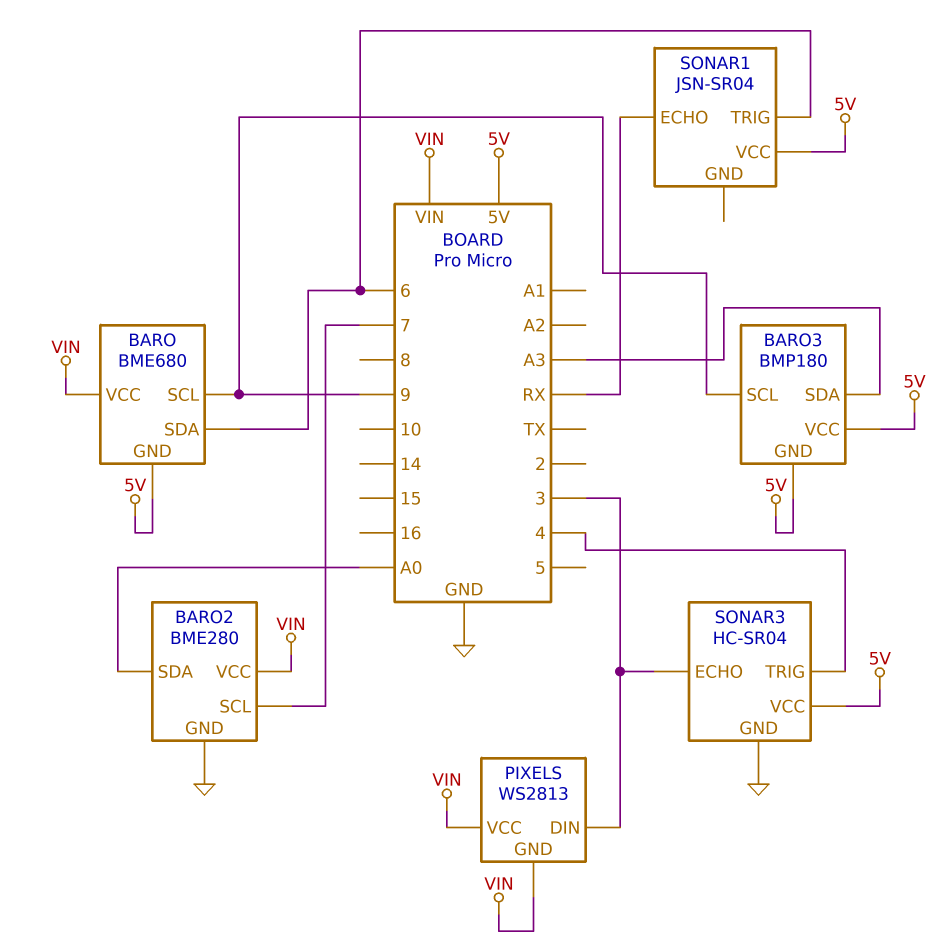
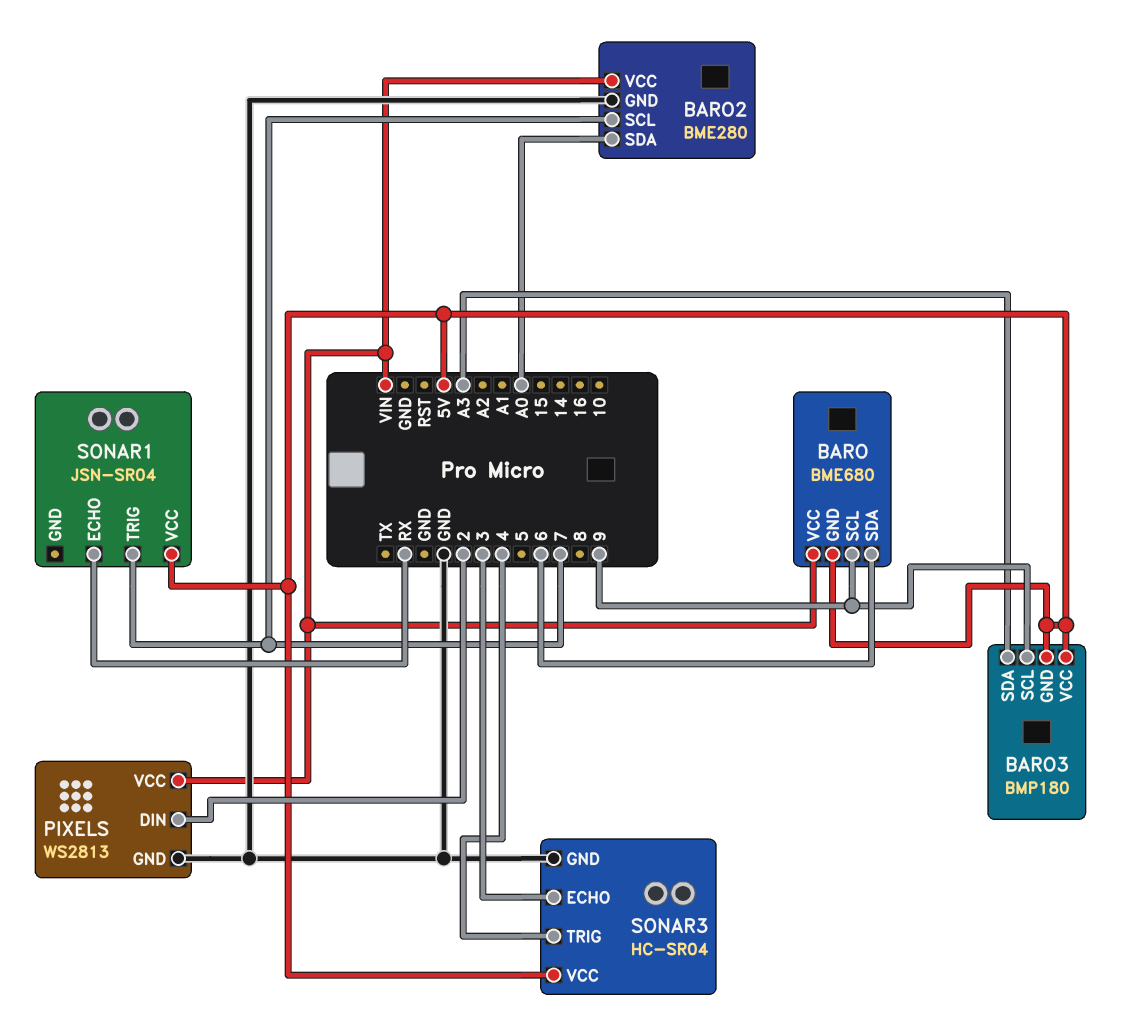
PIXELS pin DIN: 3 -> 2
PIXELS pin GND: VIN -> GND
SONAR1 pin TRIG: 6 -> 7

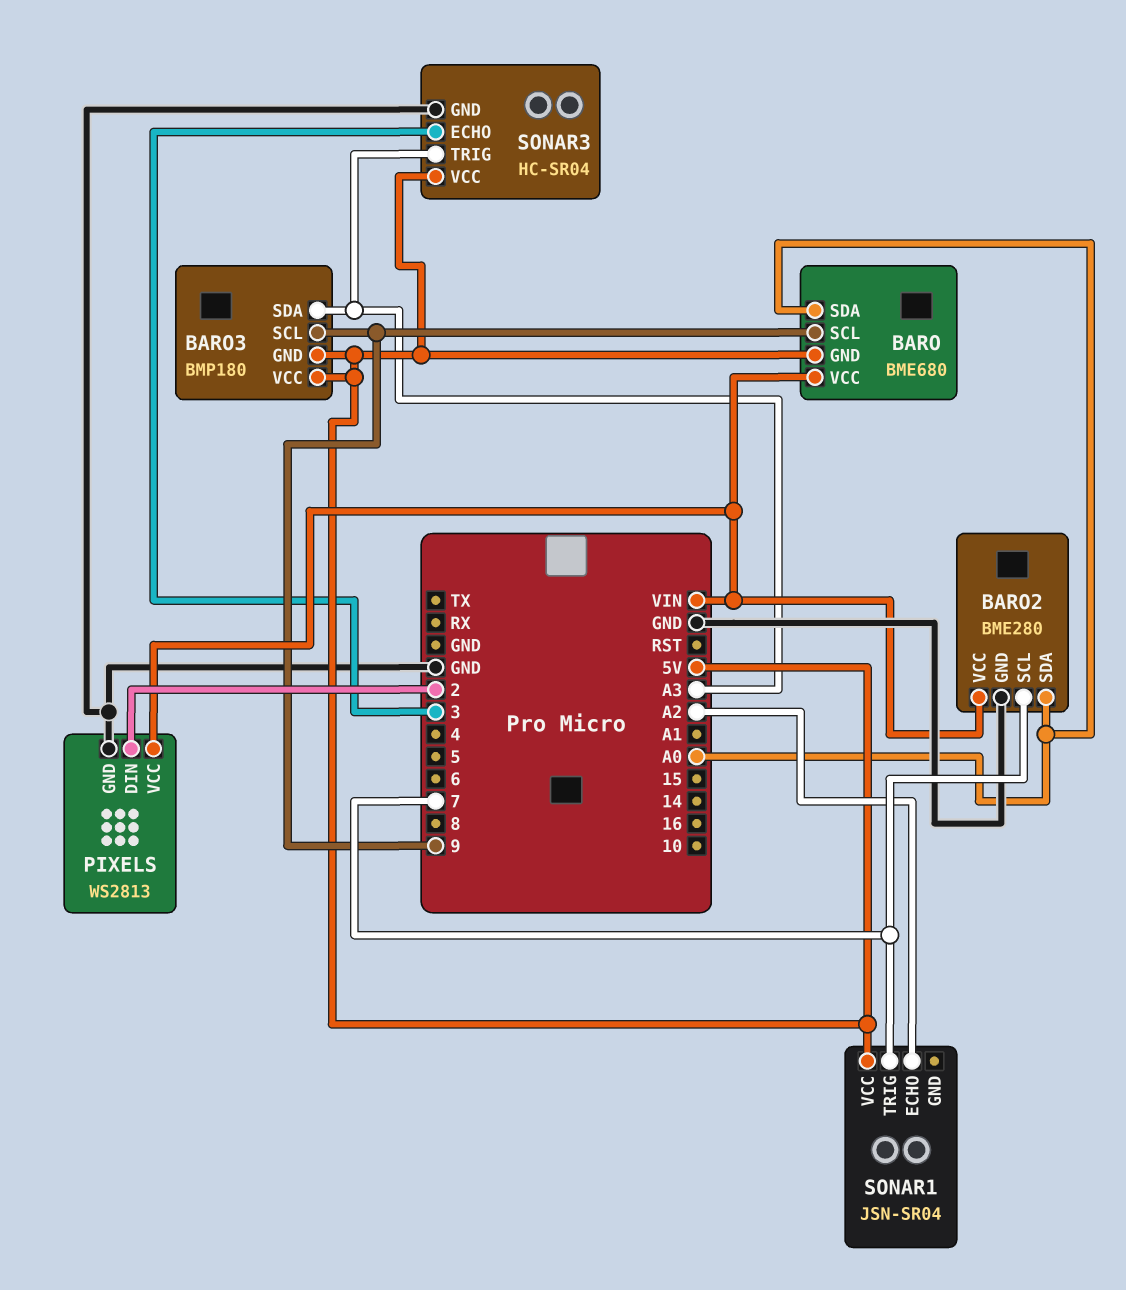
BARO pin SDA: 6 -> A0
SONAR1 pin ECHO: RX -> A2
SONAR3 pin TRIG: 4 -> A3

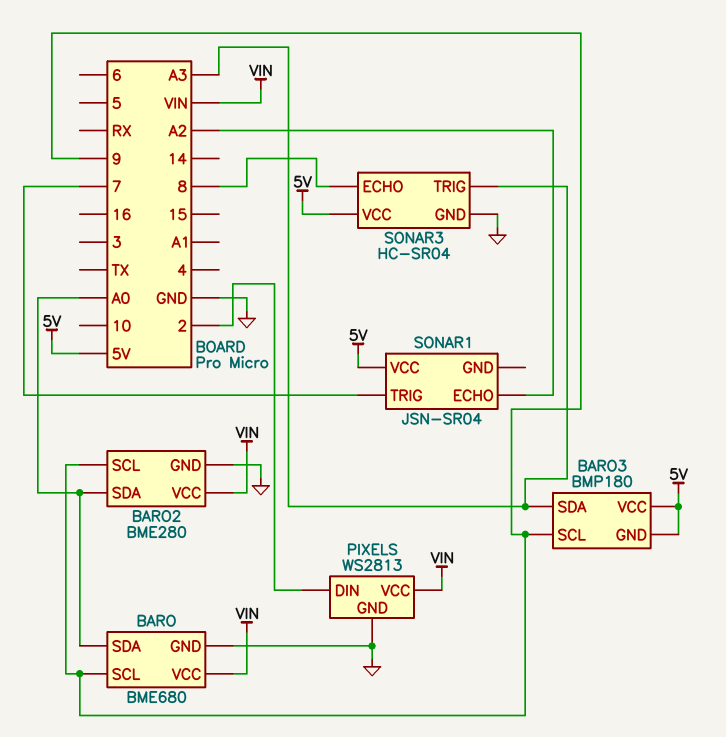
BARO pin GND: 5V -> GND
BARO2 pin SCL: 7 -> 9
SONAR3 pin ECHO: 3 -> 8

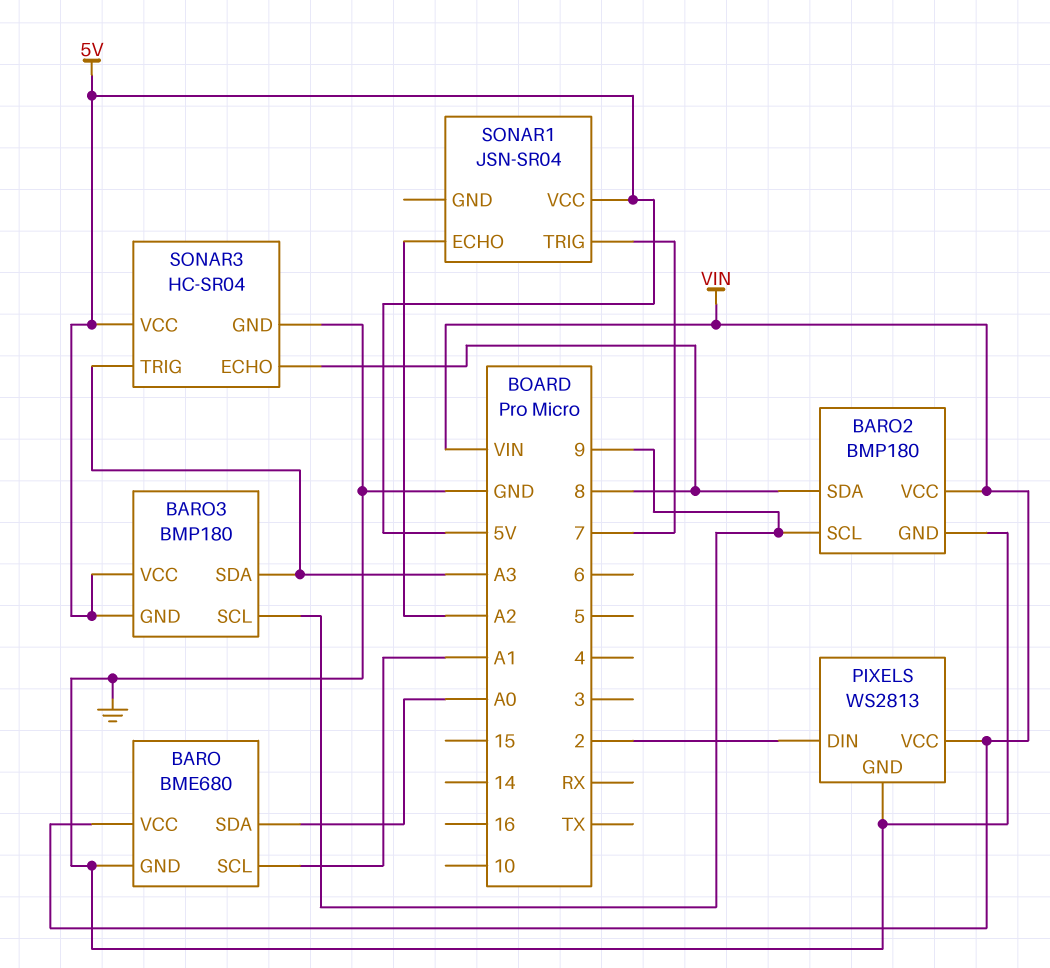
BARO pin SCL: 9 -> A1
BARO2: BME280 -> BMP180
BARO2 pin SDA: A0 -> 8

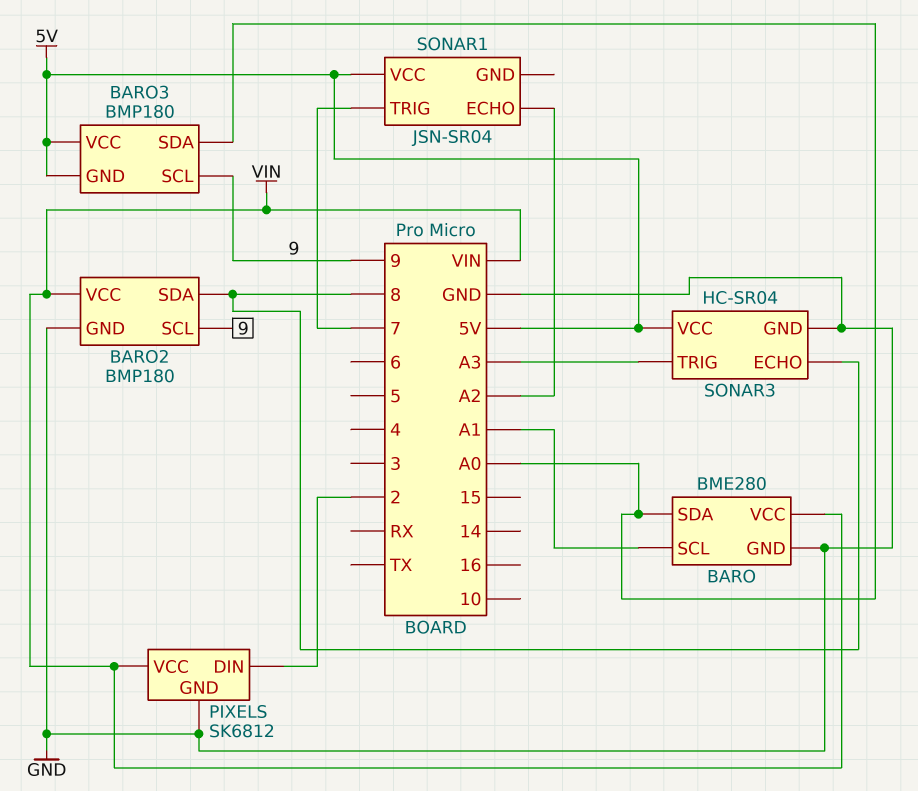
BARO: BME680 -> BME280
BARO3 pin SDA: A3 -> A0
PIXELS: WS2813 -> SK6812

